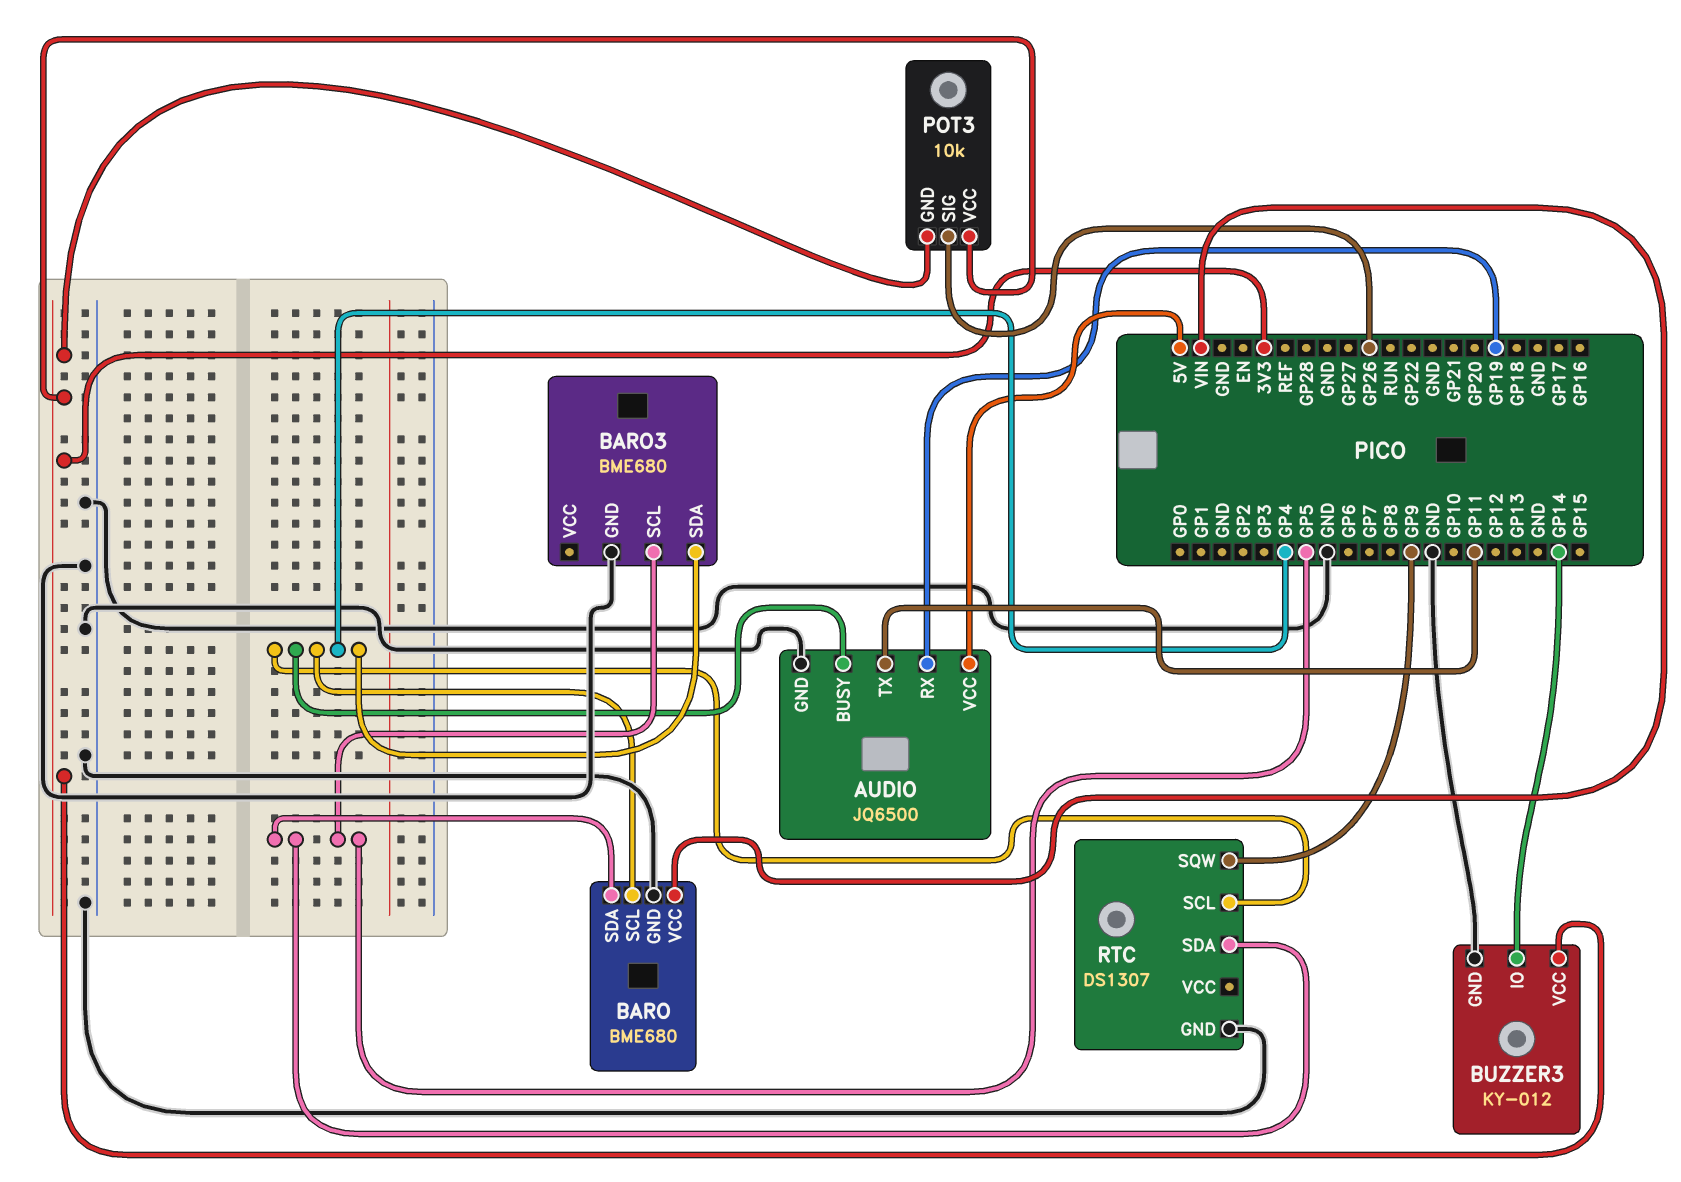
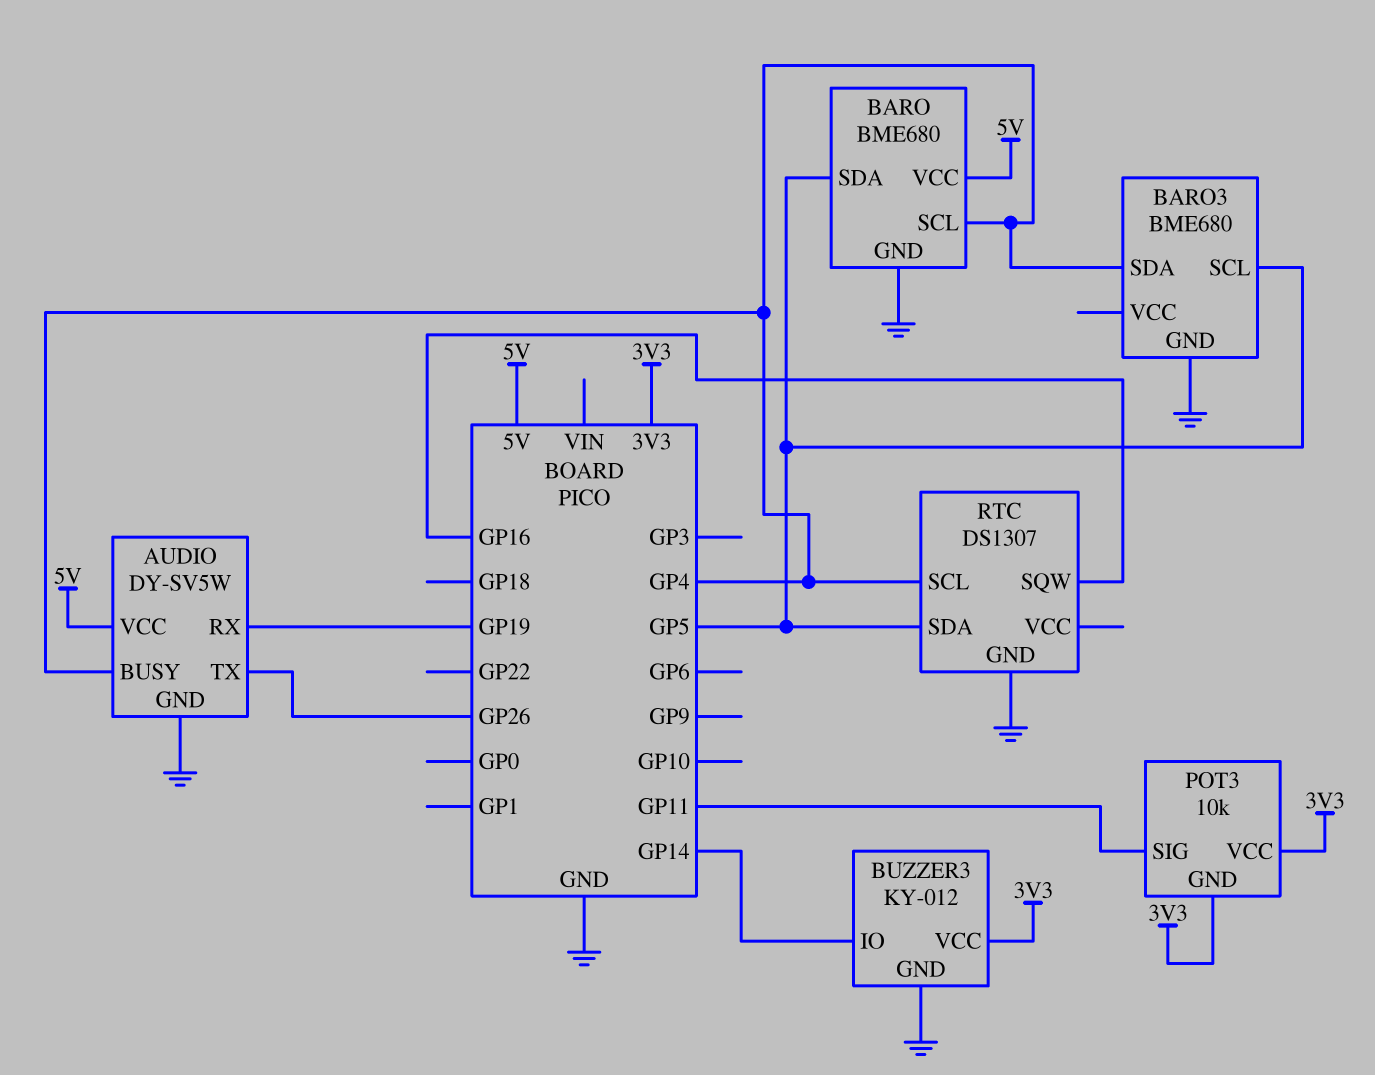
AUDIO: JQ6500 -> DY-SV5W
AUDIO pin TX: GP11 -> GP26
BARO pin VCC: VIN -> 5V
POT3 pin SIG: GP26 -> GP11
RTC pin SQW: GP9 -> GP16

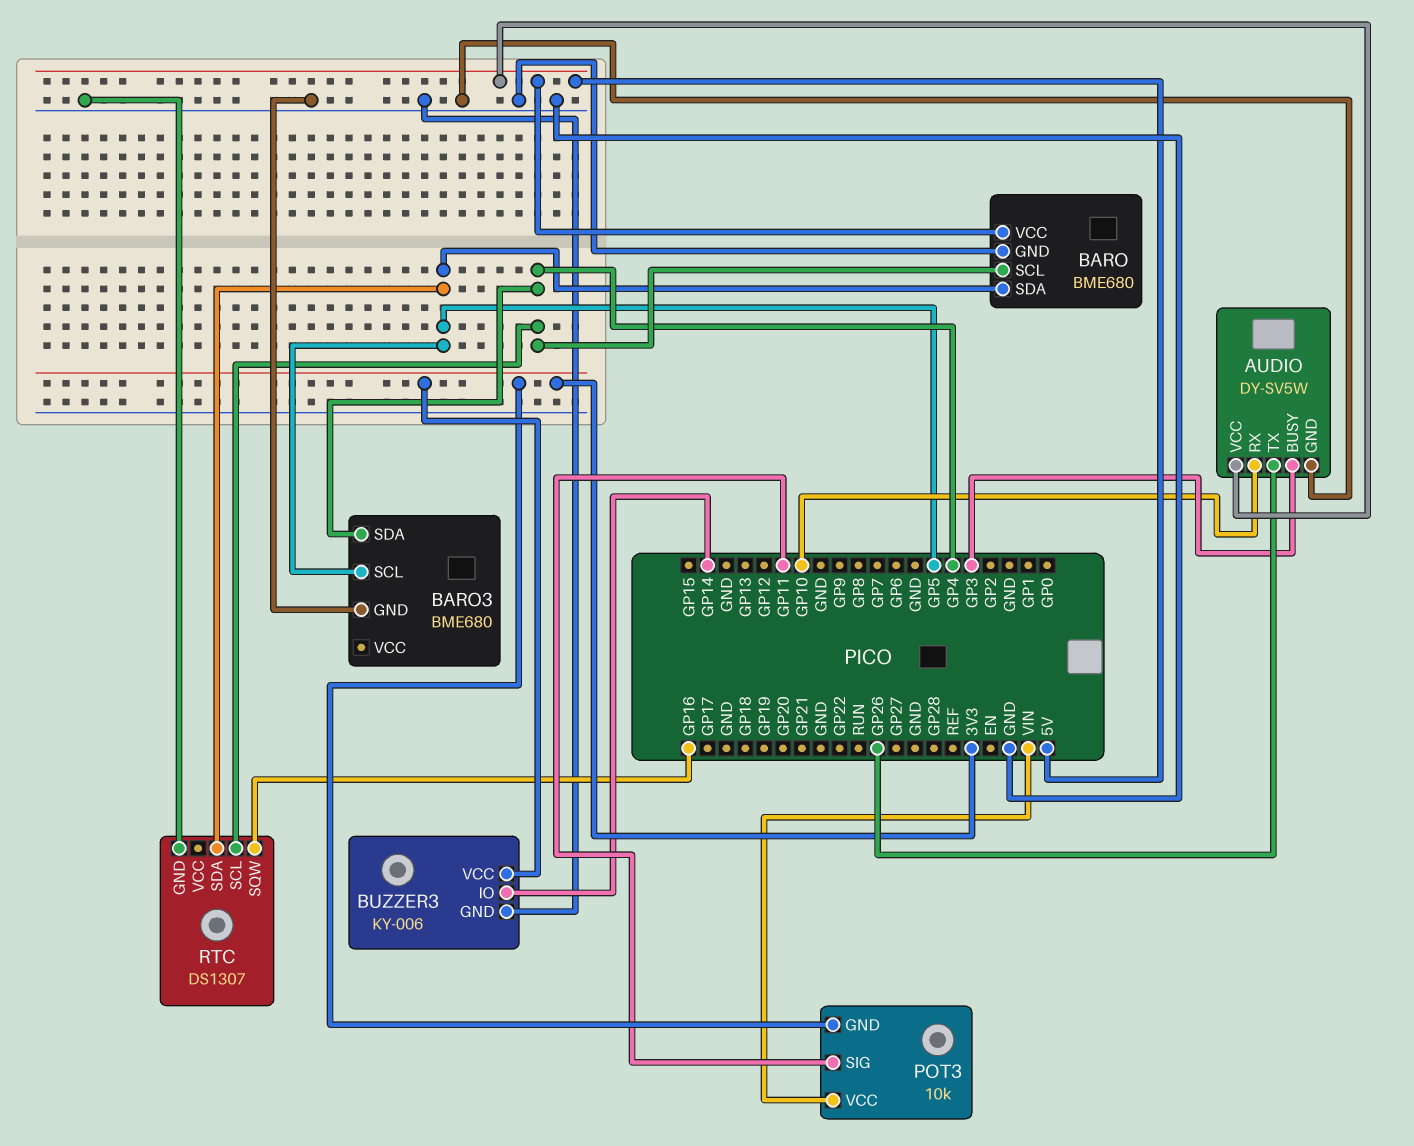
AUDIO pin BUSY: GP4 -> GP3
AUDIO pin RX: GP19 -> GP10
BUZZER3: KY-012 -> KY-006
POT3 pin VCC: 3V3 -> VIN

